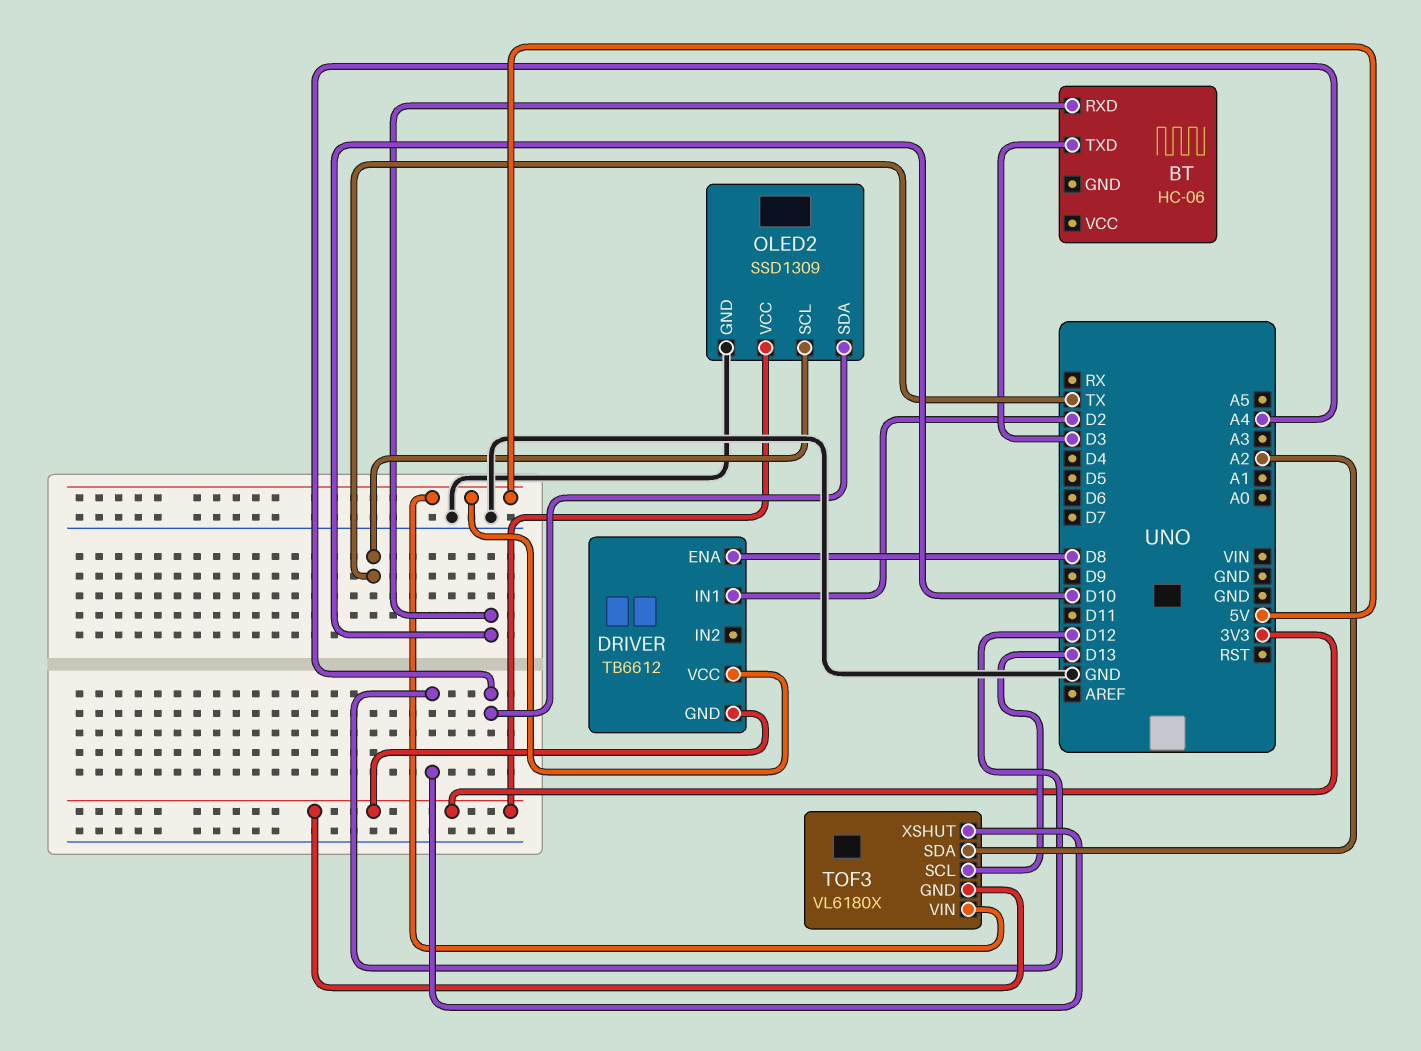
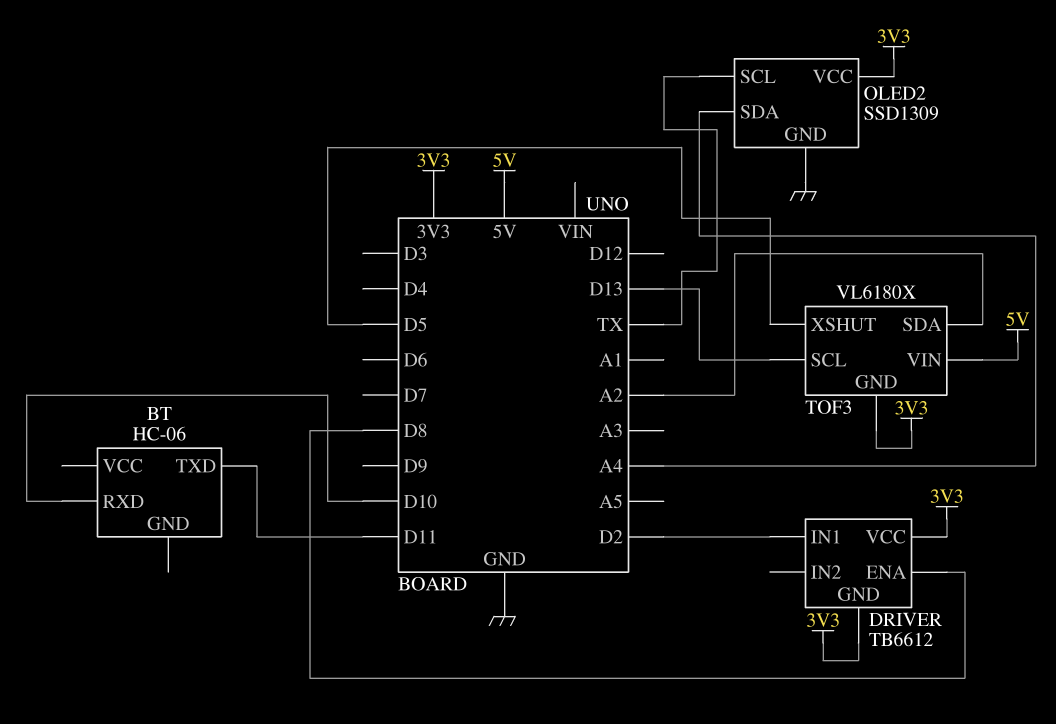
BT pin TXD: D3 -> D11
DRIVER pin VCC: 5V -> 3V3
TOF3 pin XSHUT: D12 -> D5

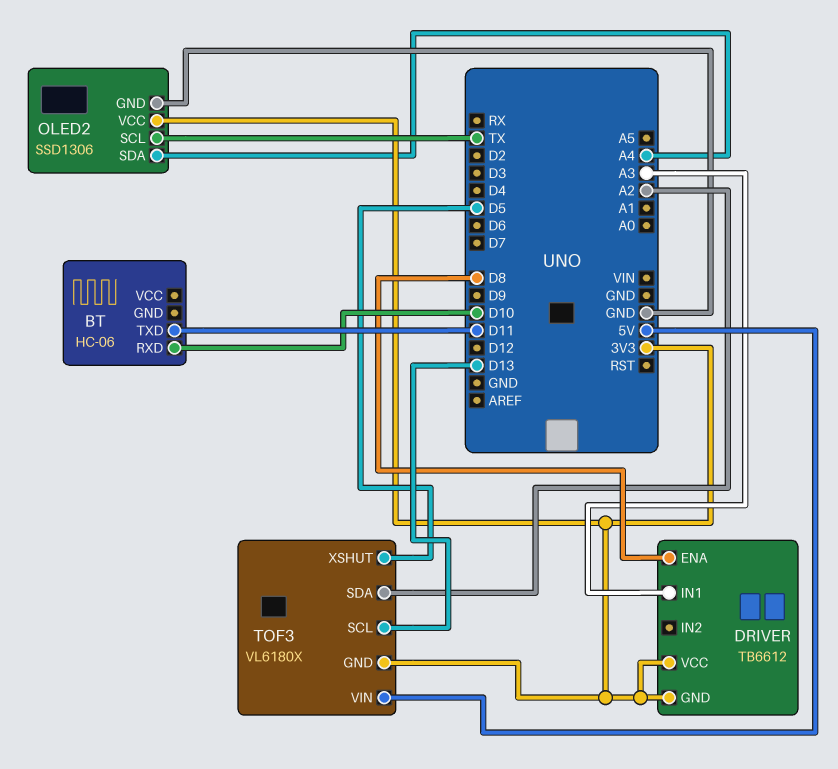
DRIVER pin IN1: D2 -> A3
OLED2: SSD1309 -> SSD1306

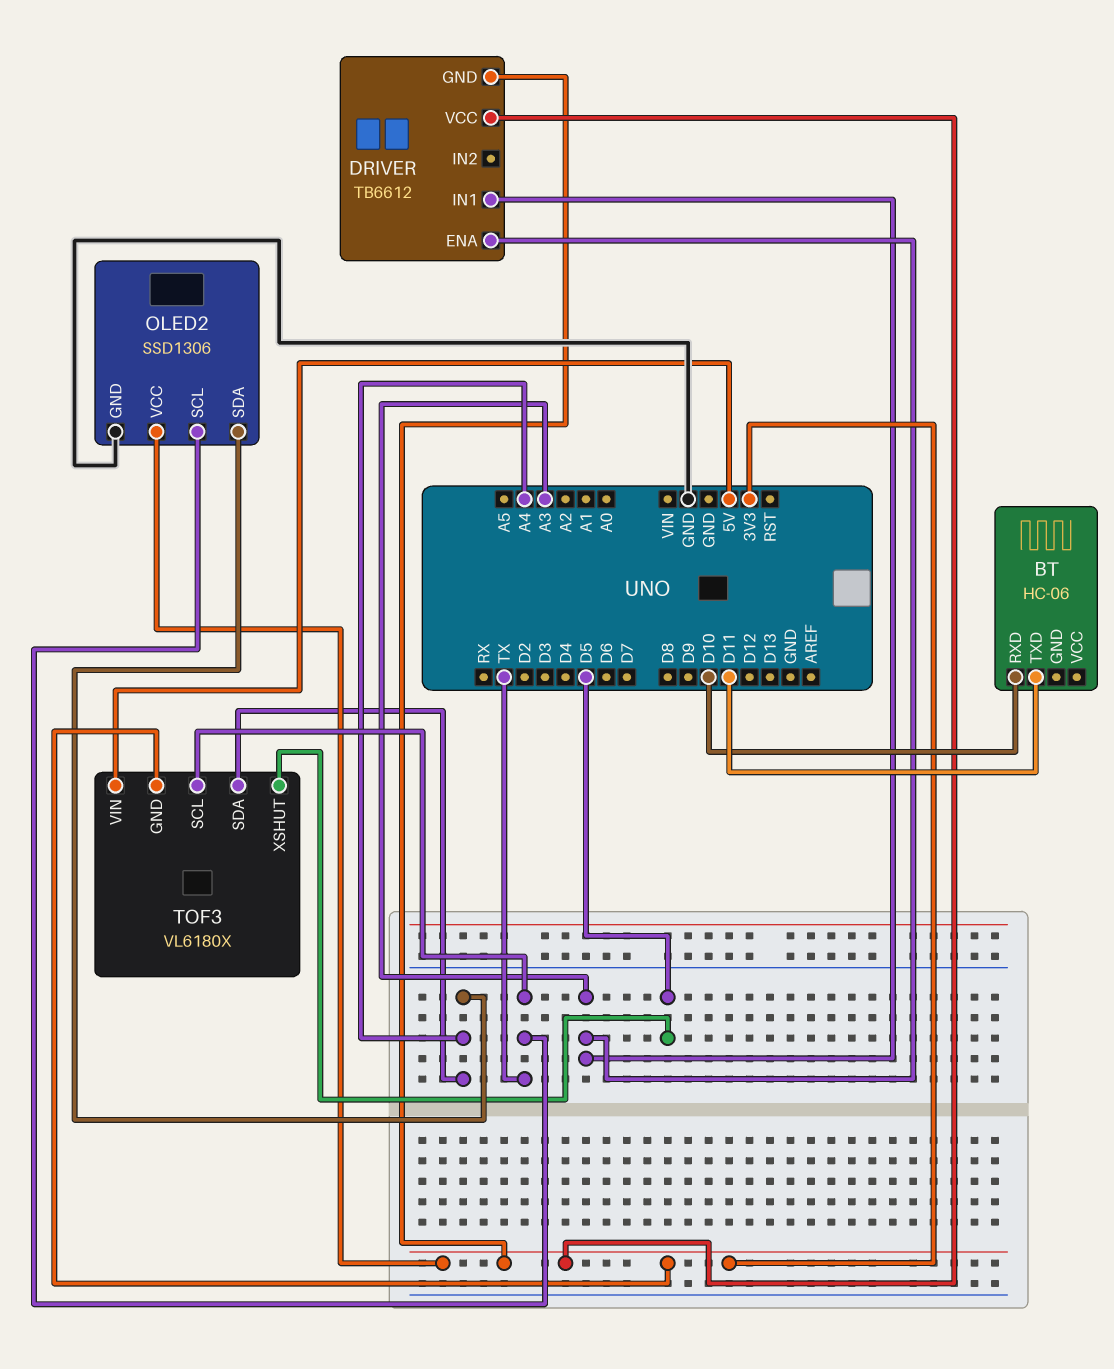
DRIVER pin ENA: D8 -> A3
TOF3 pin SCL: D13 -> TX
TOF3 pin SDA: A2 -> A4

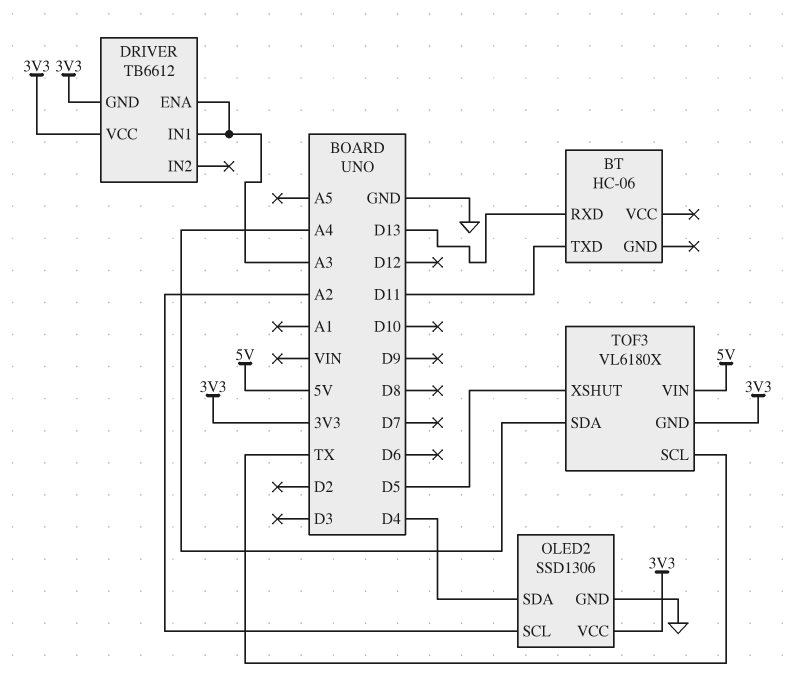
BT pin RXD: D10 -> D13
OLED2 pin SCL: TX -> A2
OLED2 pin SDA: A4 -> D4

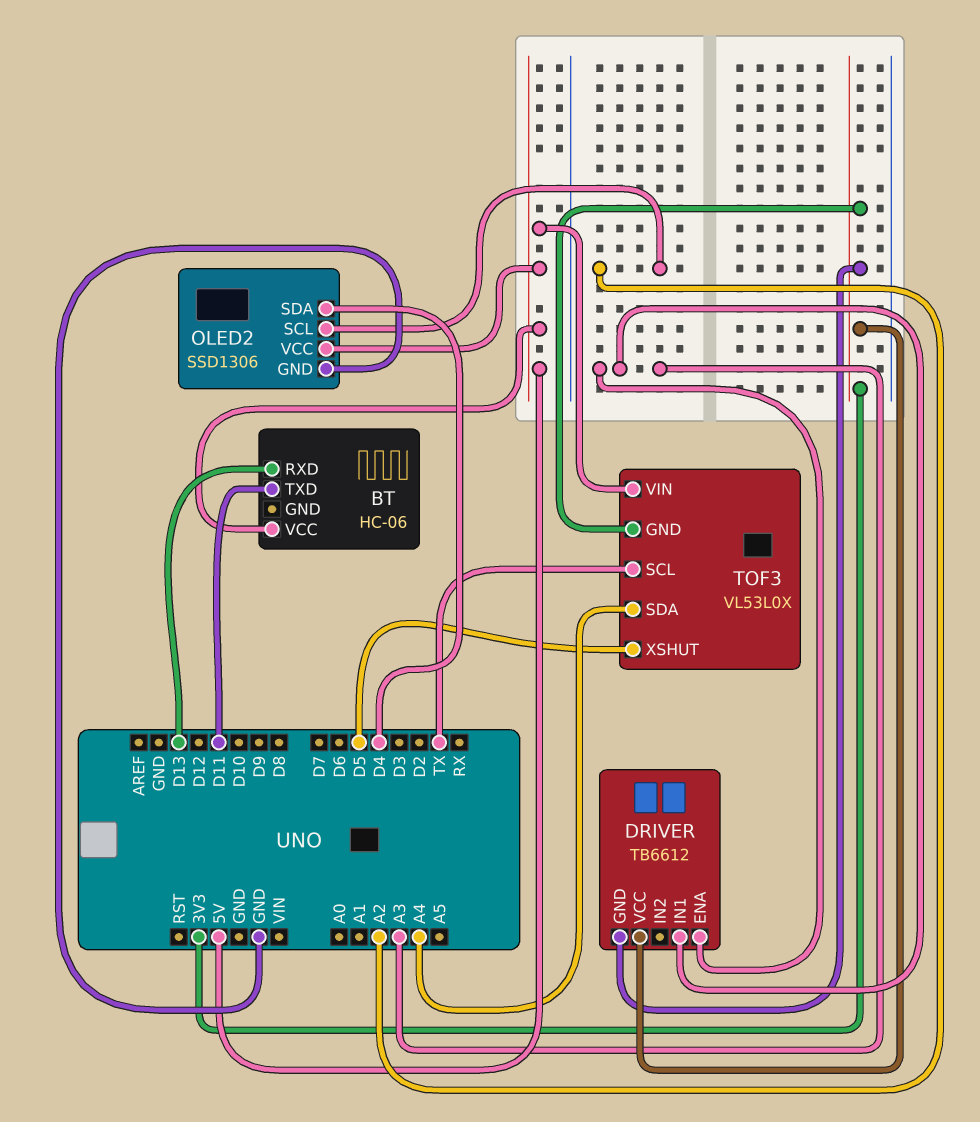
BT pin VCC: none -> 5V
OLED2 pin VCC: 3V3 -> 5V
TOF3: VL6180X -> VL53L0X

